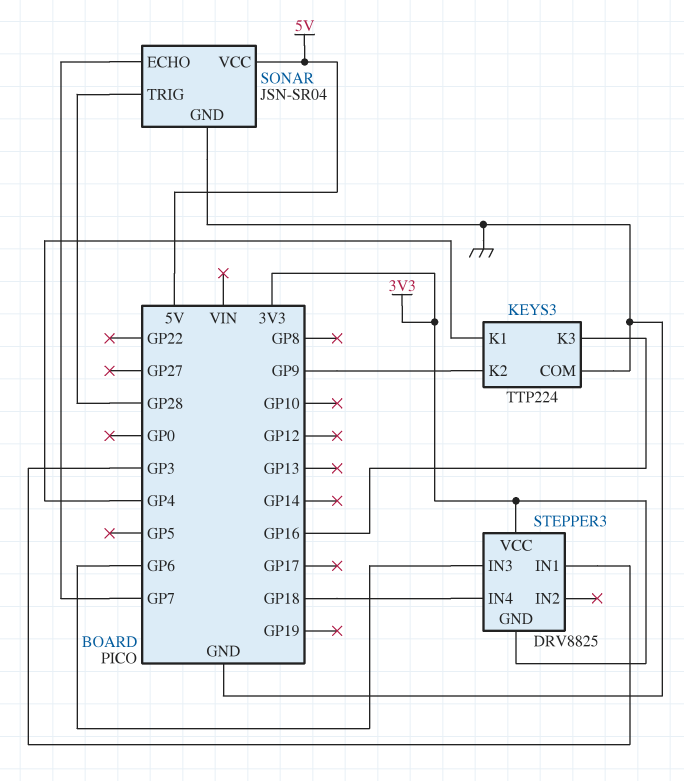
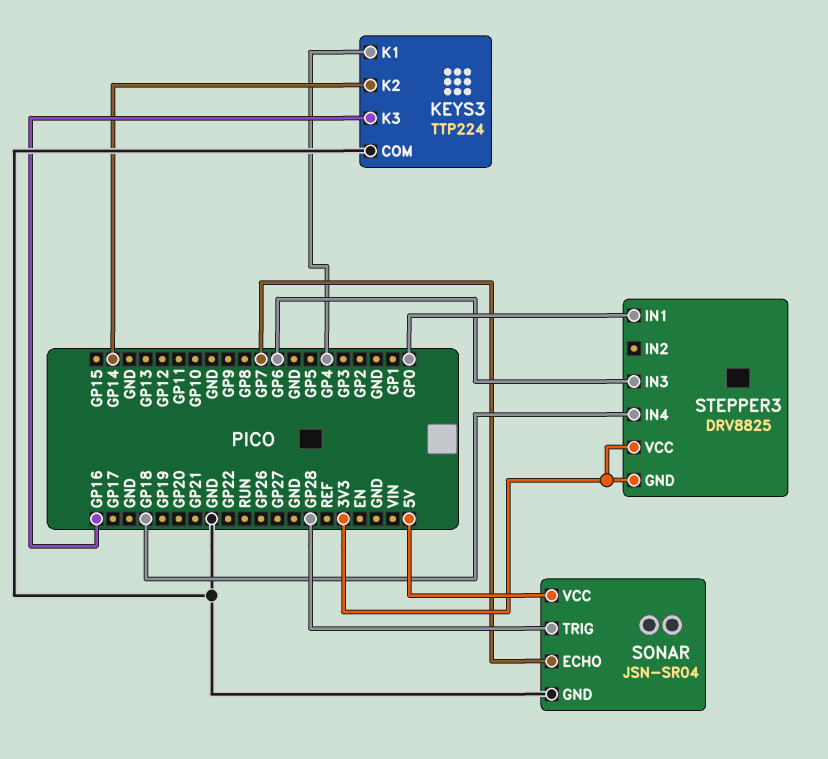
KEYS3 pin K2: GP9 -> GP14
STEPPER3 pin IN1: GP3 -> GP0

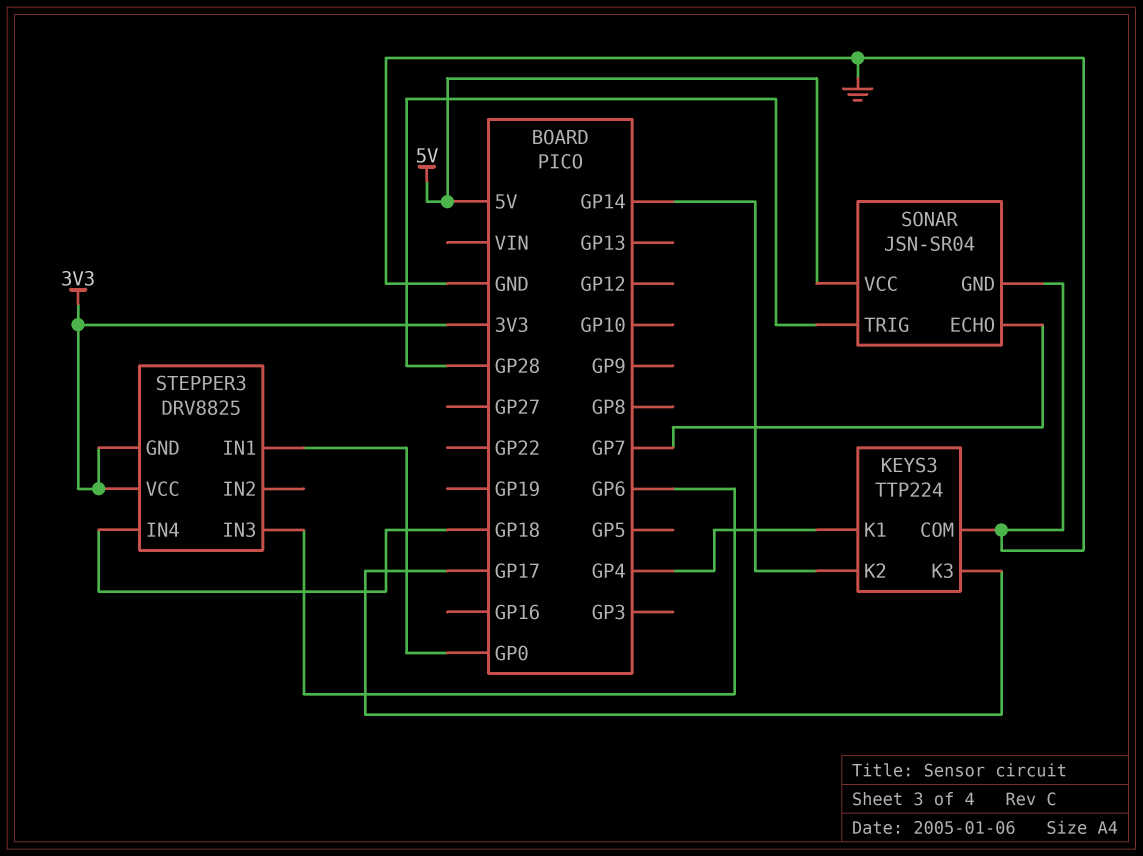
KEYS3 pin K3: GP16 -> GP17

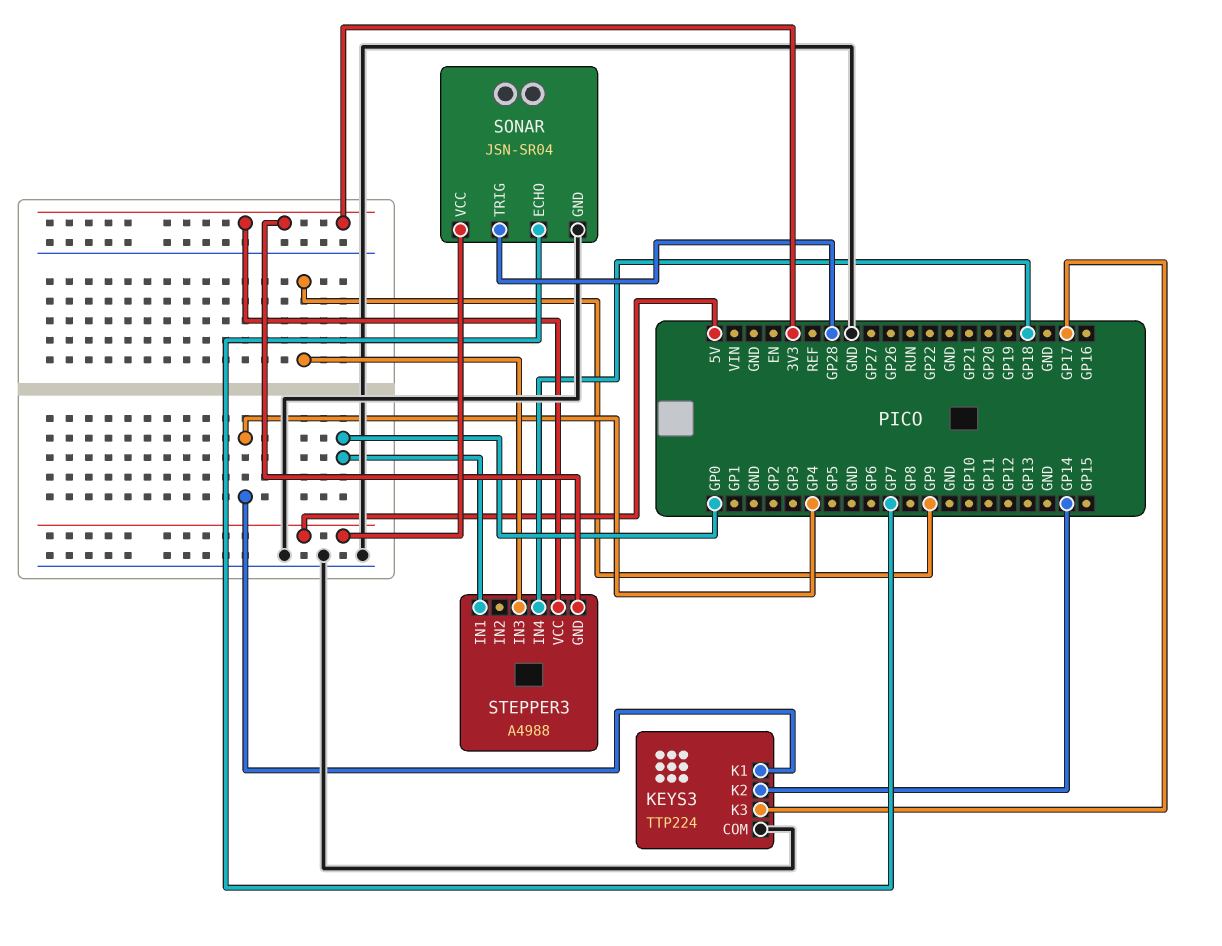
STEPPER3: DRV8825 -> A4988
STEPPER3 pin IN3: GP6 -> GP9

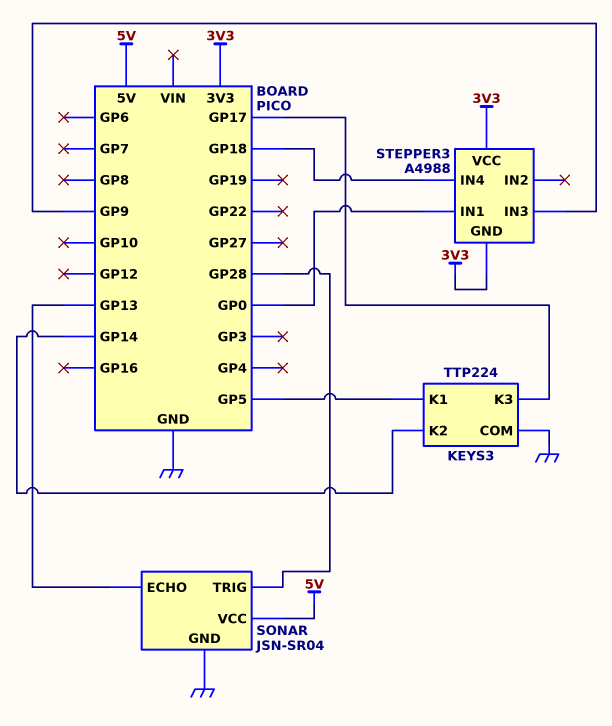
KEYS3 pin K1: GP4 -> GP5
SONAR pin ECHO: GP7 -> GP13

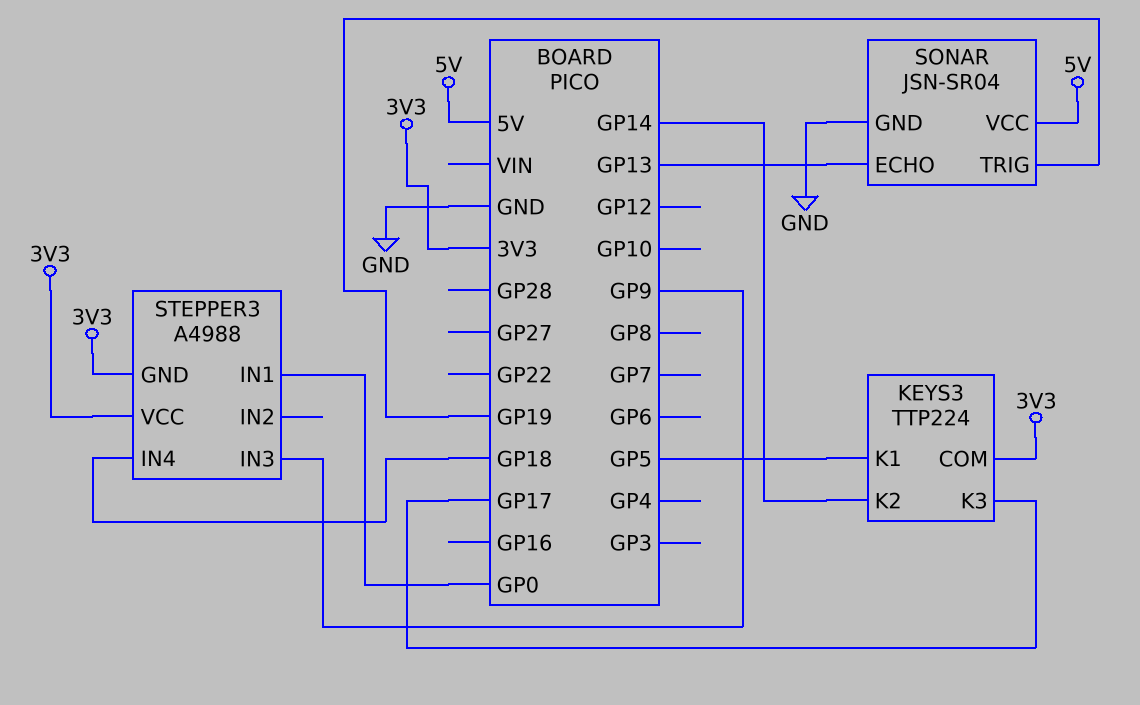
KEYS3 pin COM: GND -> 3V3
SONAR pin TRIG: GP28 -> GP19

